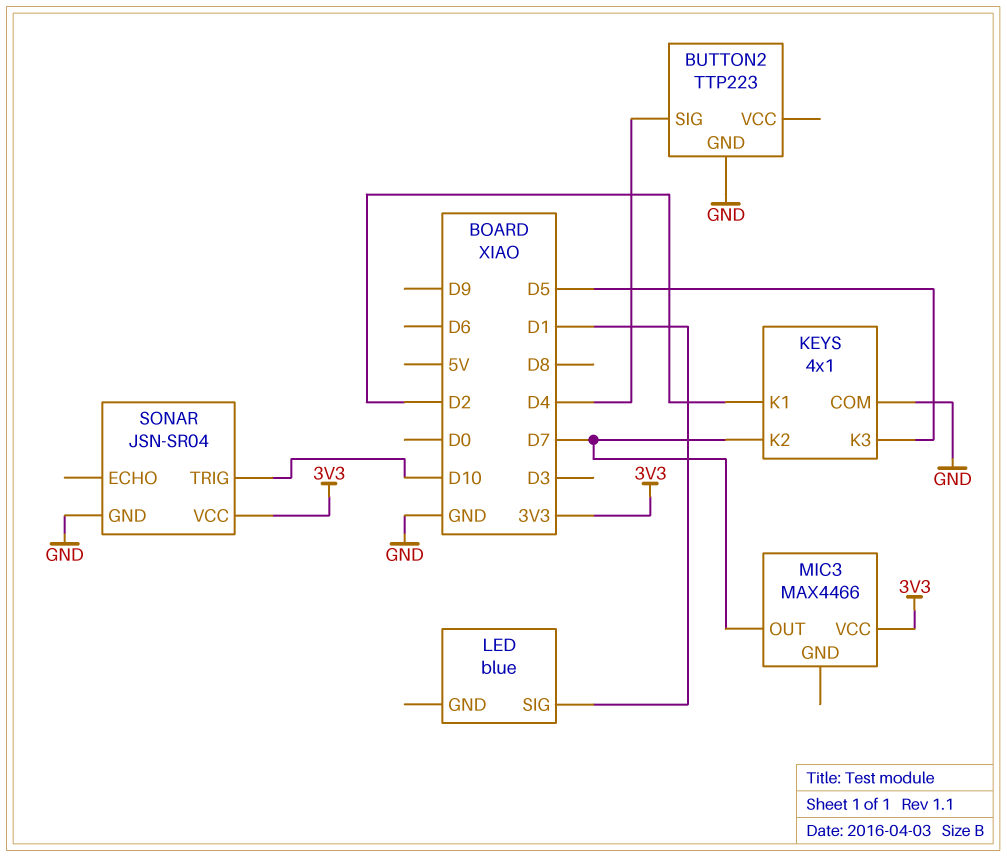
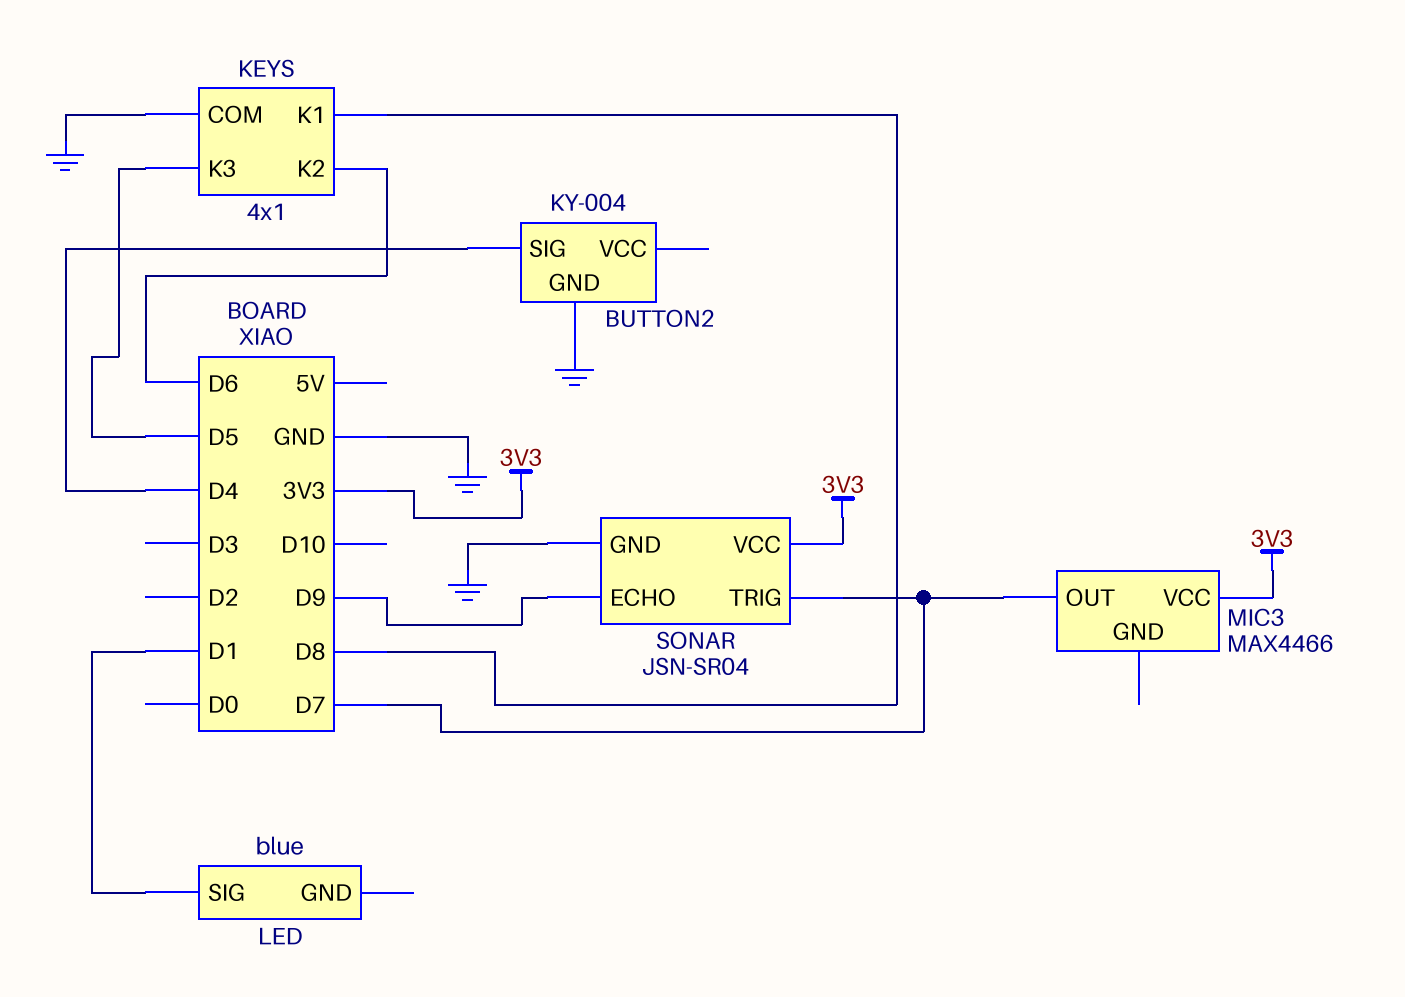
BUTTON2: TTP223 -> KY-004
KEYS pin K1: D2 -> D8
KEYS pin K2: D7 -> D6
SONAR pin ECHO: none -> D9
SONAR pin TRIG: D10 -> D7

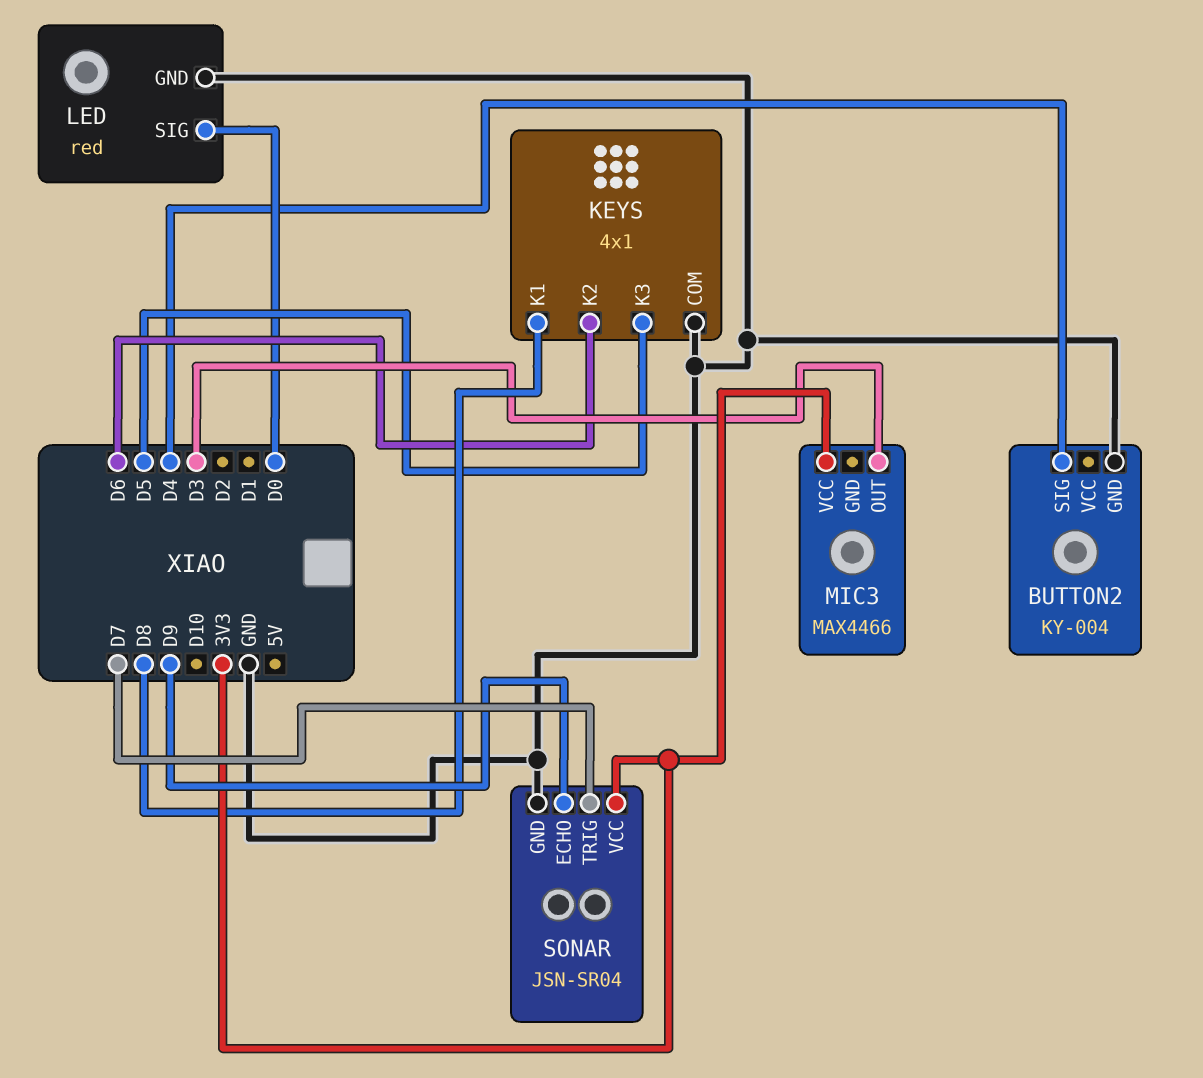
LED: blue -> red
LED pin GND: none -> GND
LED pin SIG: D1 -> D0
MIC3 pin OUT: D7 -> D3

